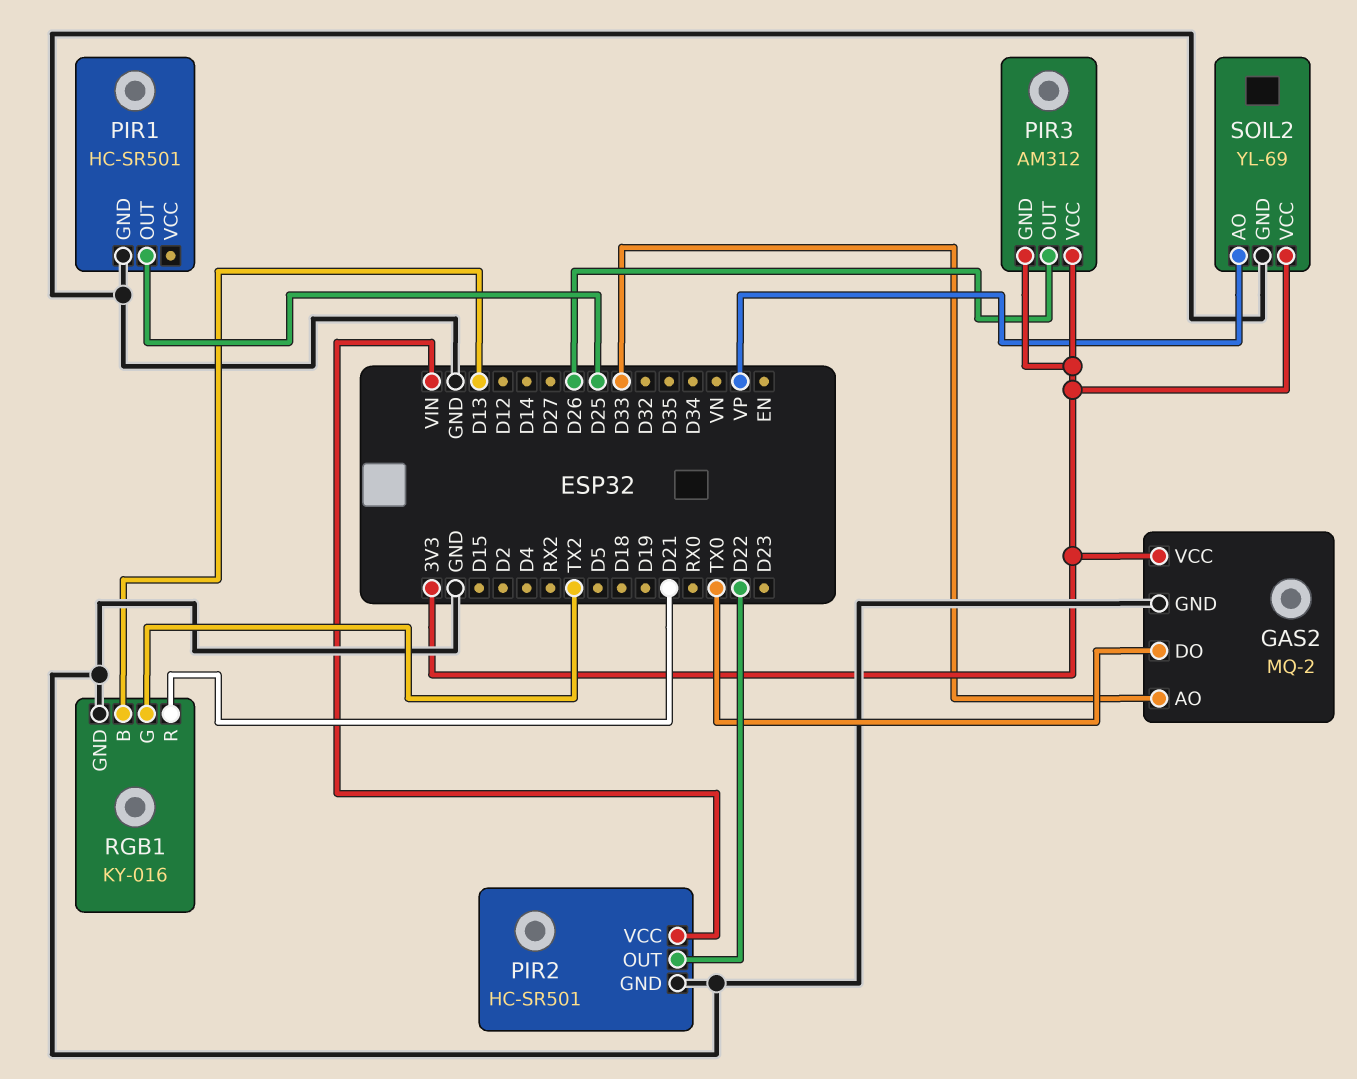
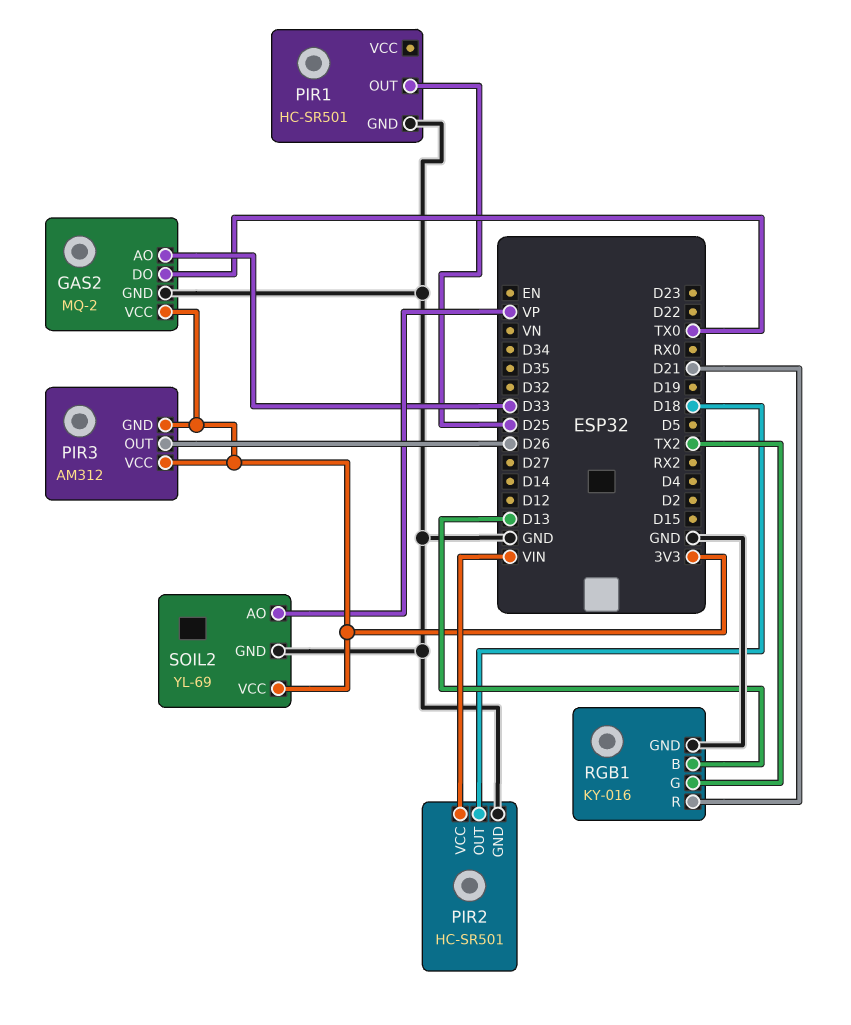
PIR2 pin OUT: D22 -> D18

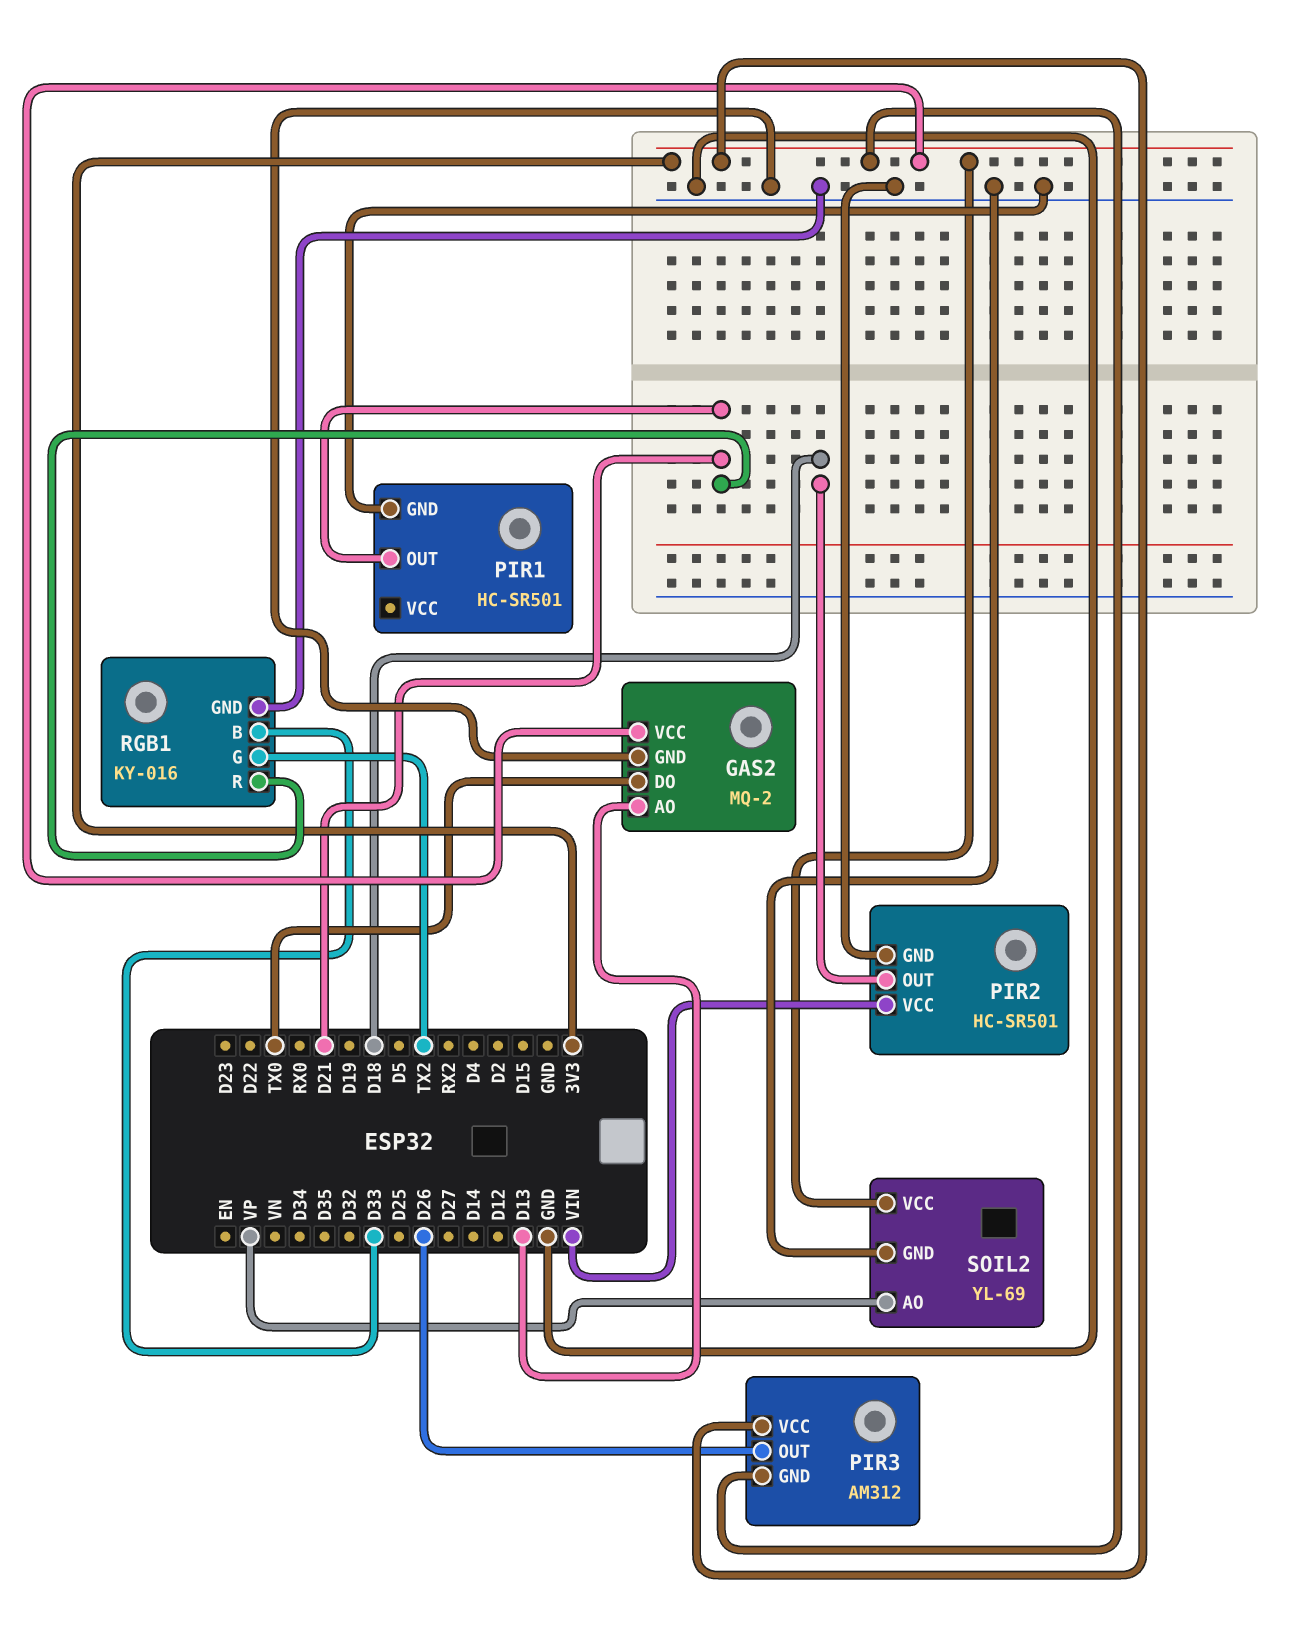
GAS2 pin AO: D33 -> D13
PIR1 pin OUT: D25 -> D21
RGB1 pin B: D13 -> D33

